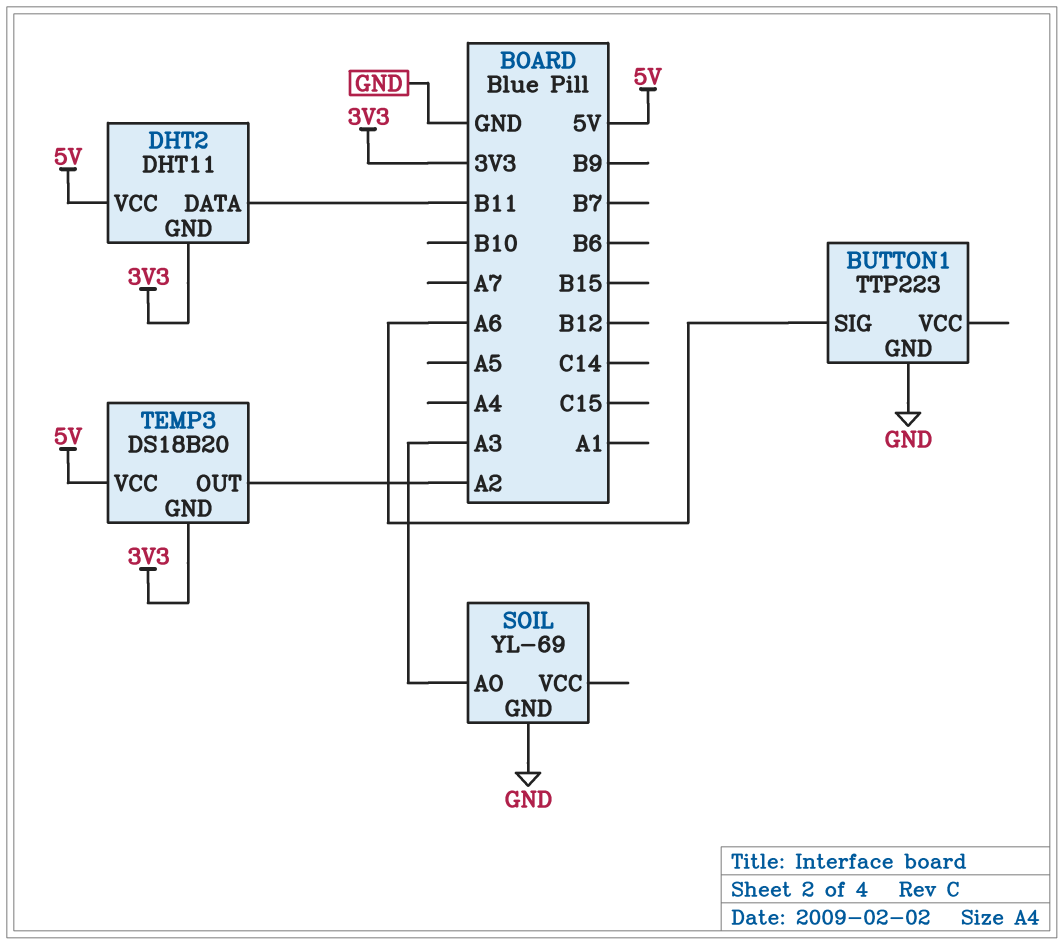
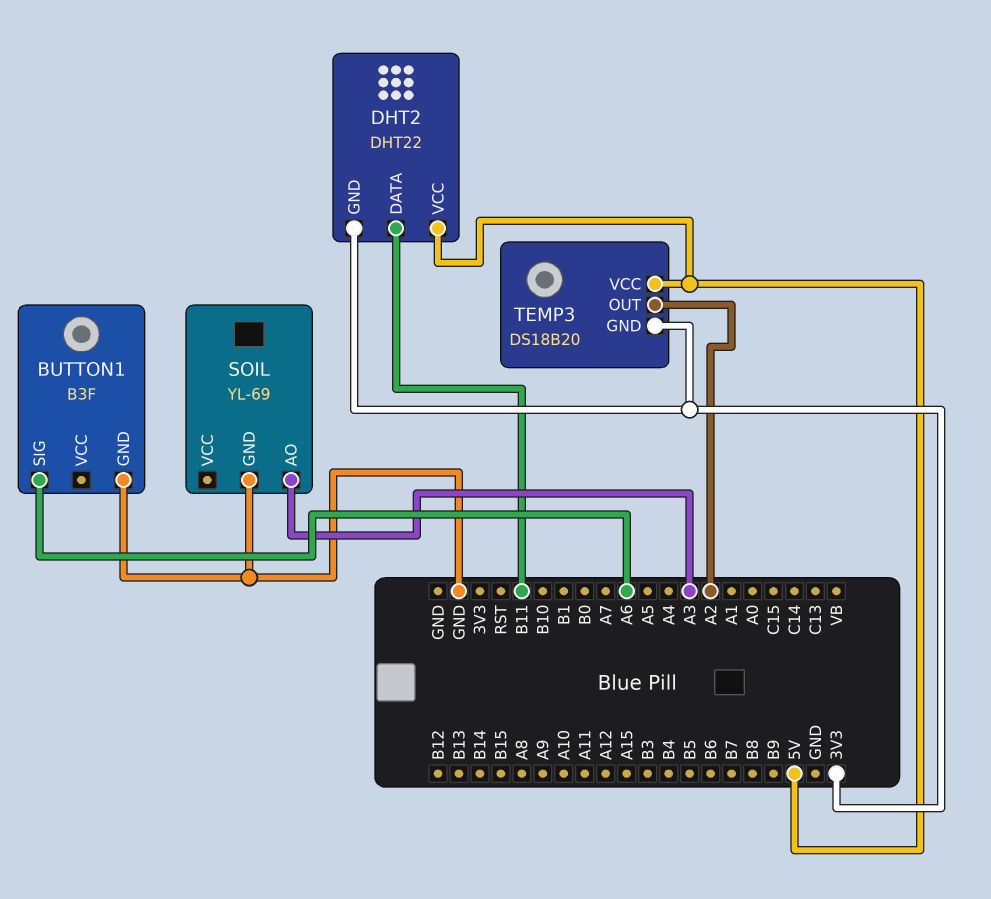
BUTTON1: TTP223 -> B3F
DHT2: DHT11 -> DHT22

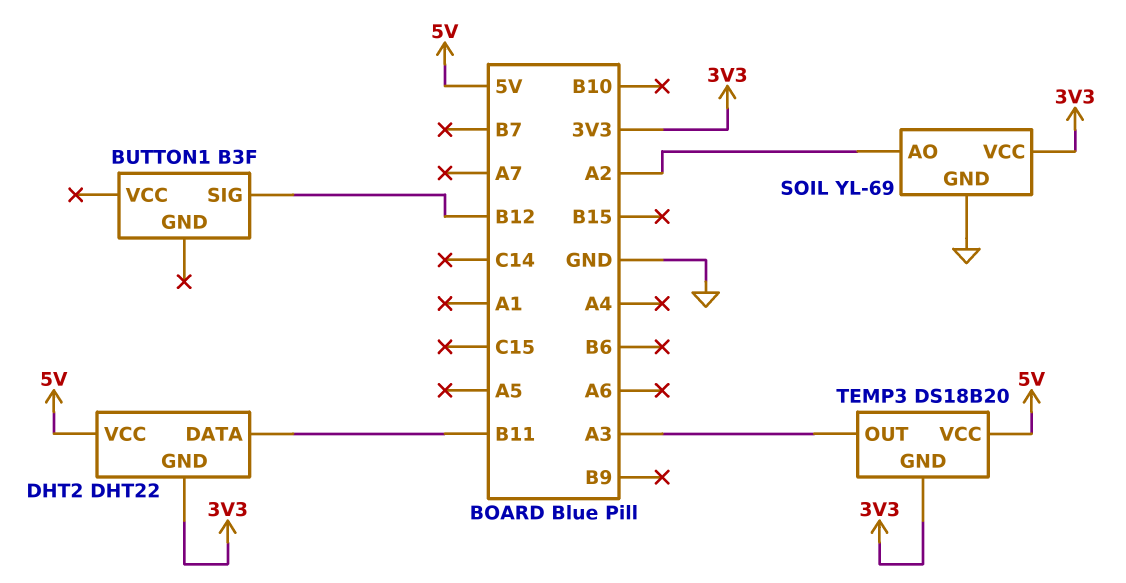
BUTTON1 pin GND: GND -> none
BUTTON1 pin SIG: A6 -> B12
SOIL pin AO: A3 -> A2
SOIL pin VCC: none -> 3V3
TEMP3 pin OUT: A2 -> A3

